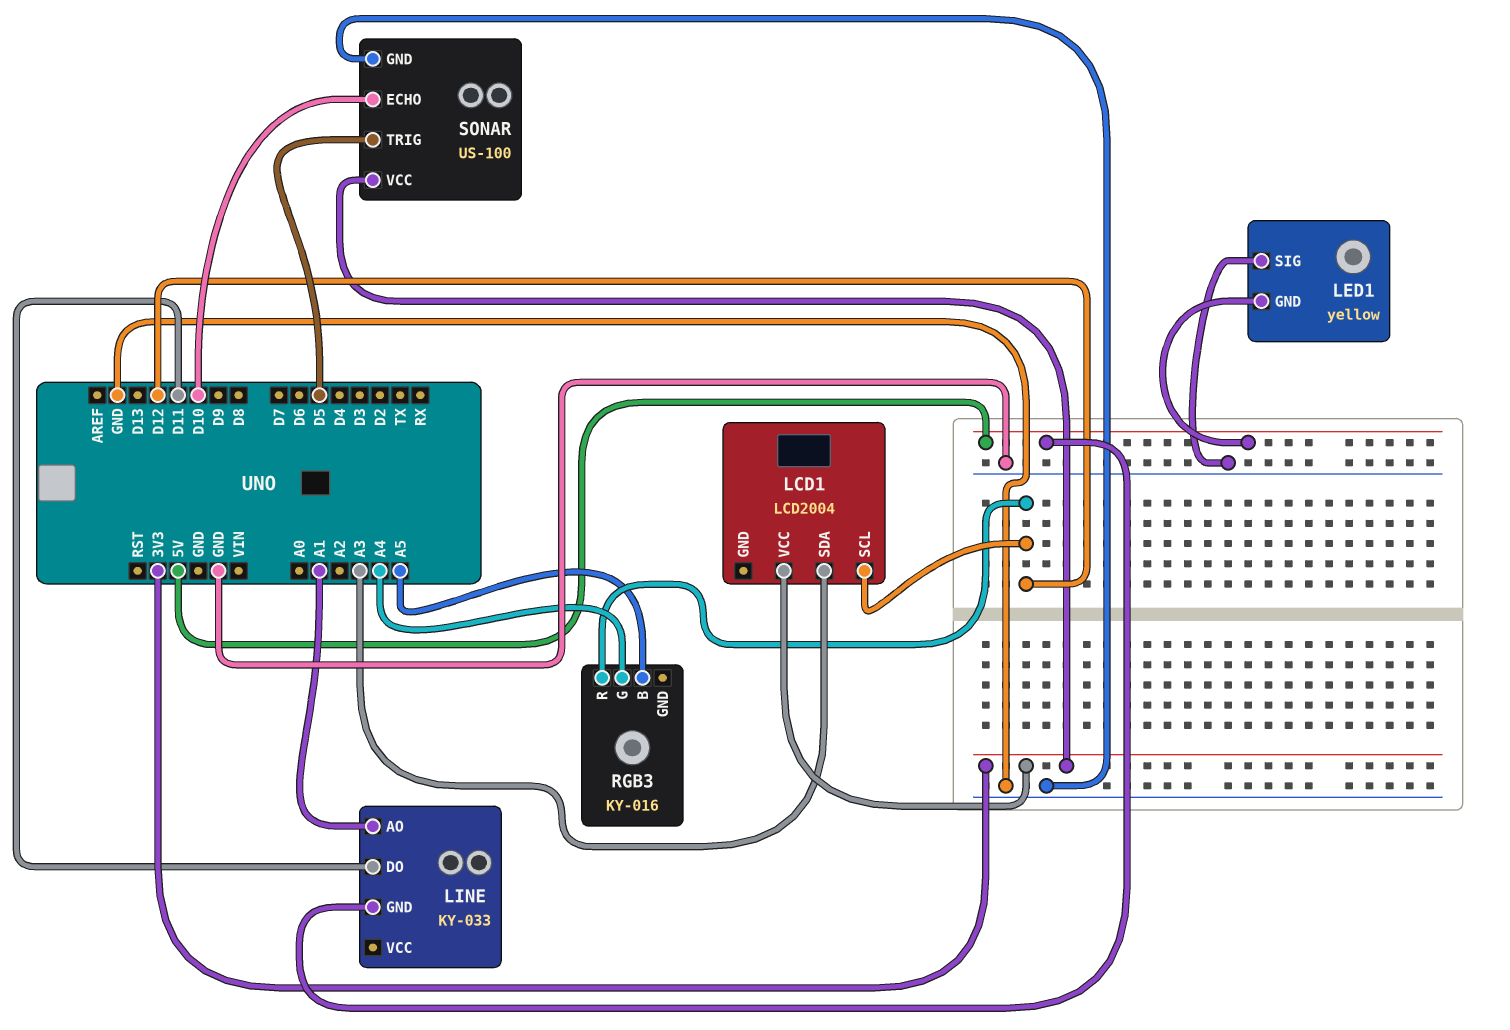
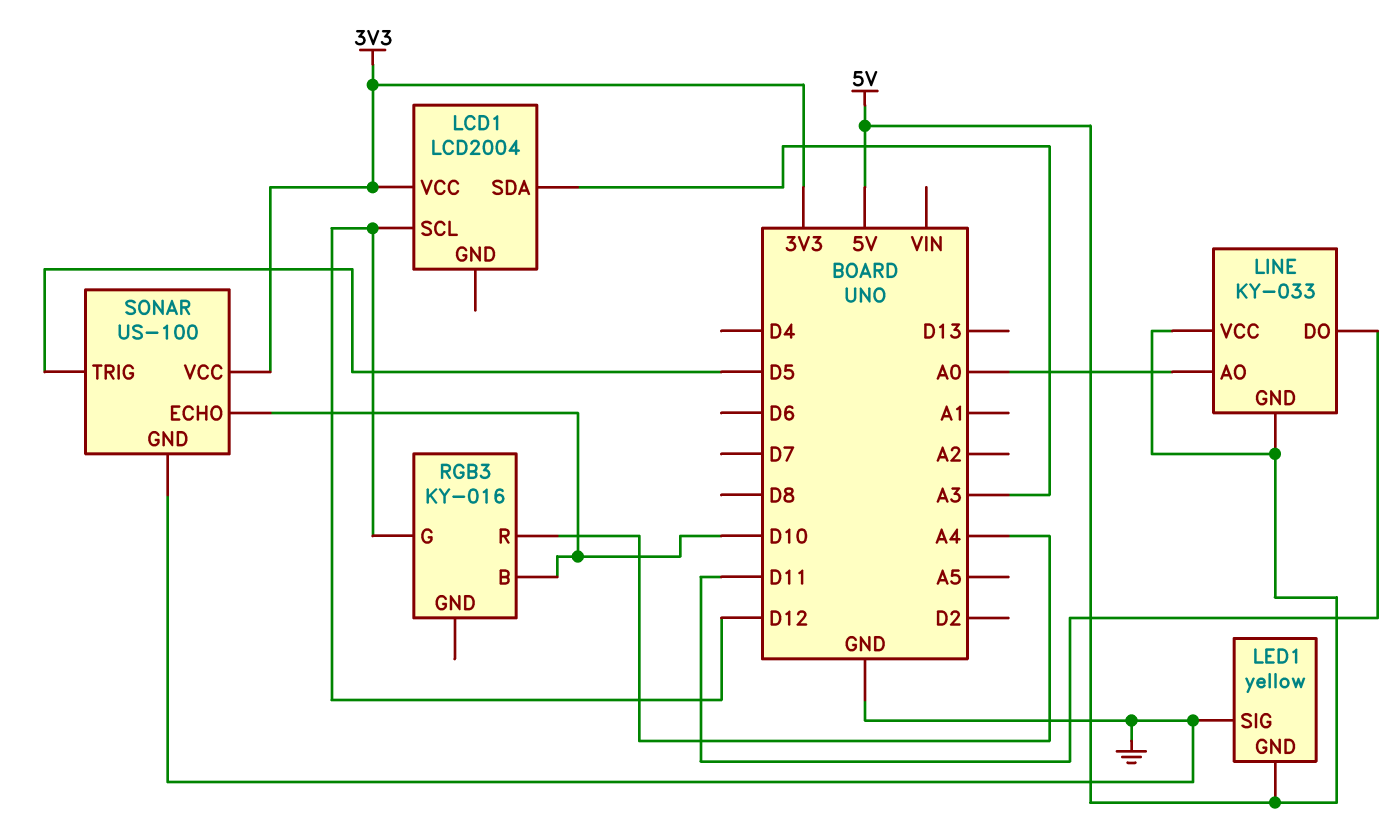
LINE pin AO: A1 -> A0
LINE pin VCC: none -> 5V
RGB3 pin B: A5 -> D10
RGB3 pin G: A4 -> D12
RGB3 pin R: D12 -> A4

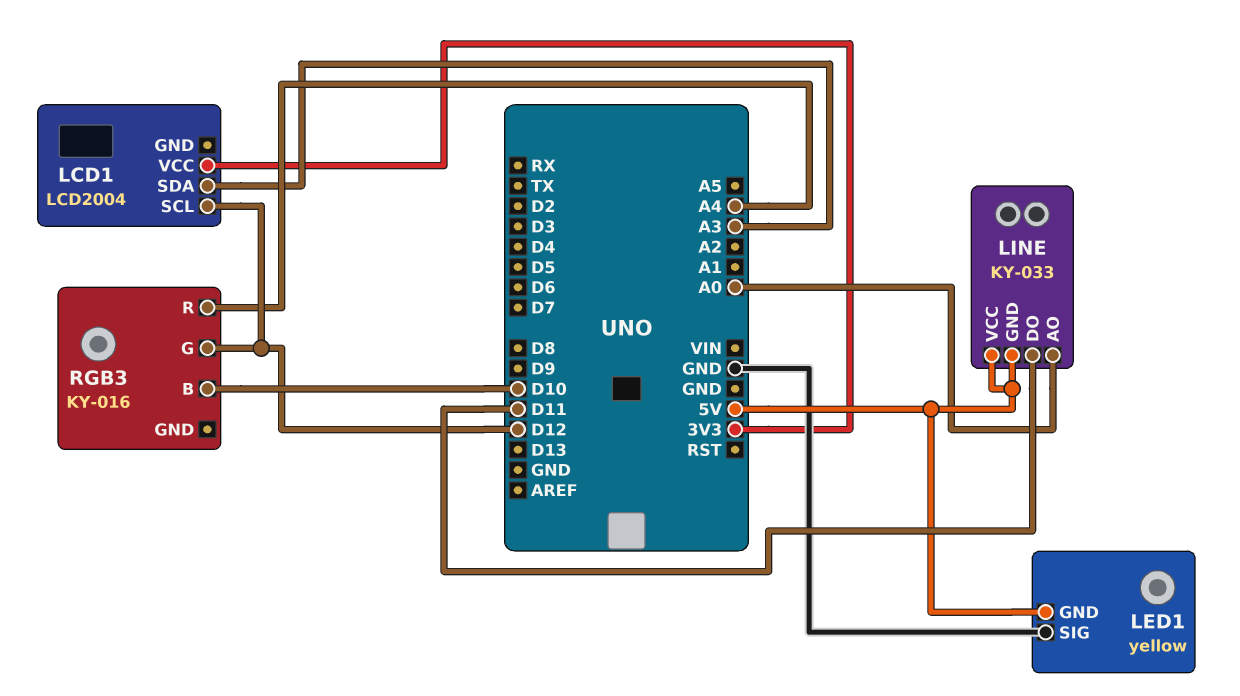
SONAR: US-100 -> none
SONAR pin ECHO: D10 -> none
SONAR pin GND: GND -> none
SONAR pin TRIG: D5 -> none
SONAR pin VCC: 3V3 -> none

